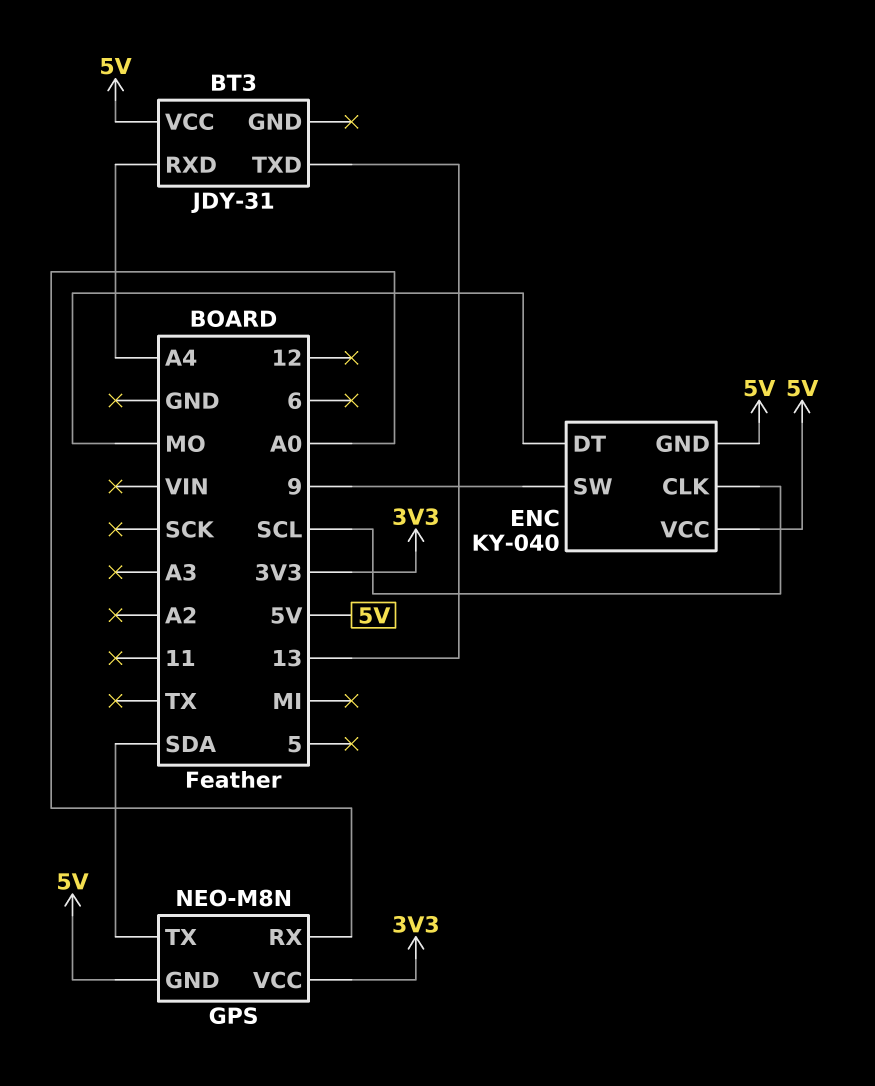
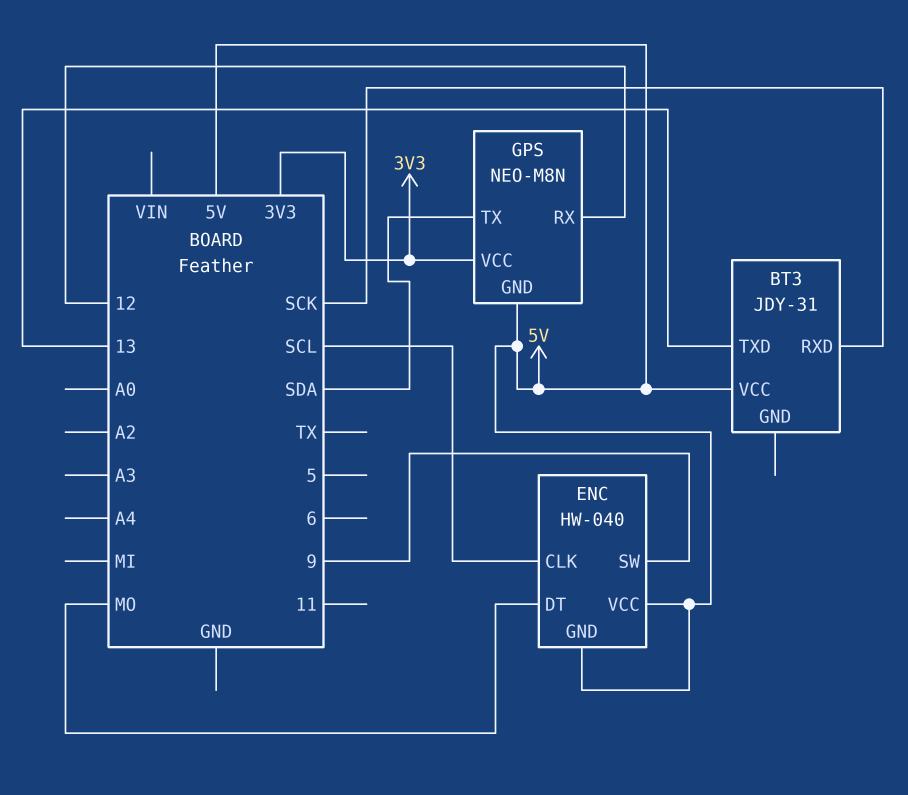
BT3 pin RXD: A4 -> SCK
ENC: KY-040 -> HW-040
GPS pin RX: A0 -> 12

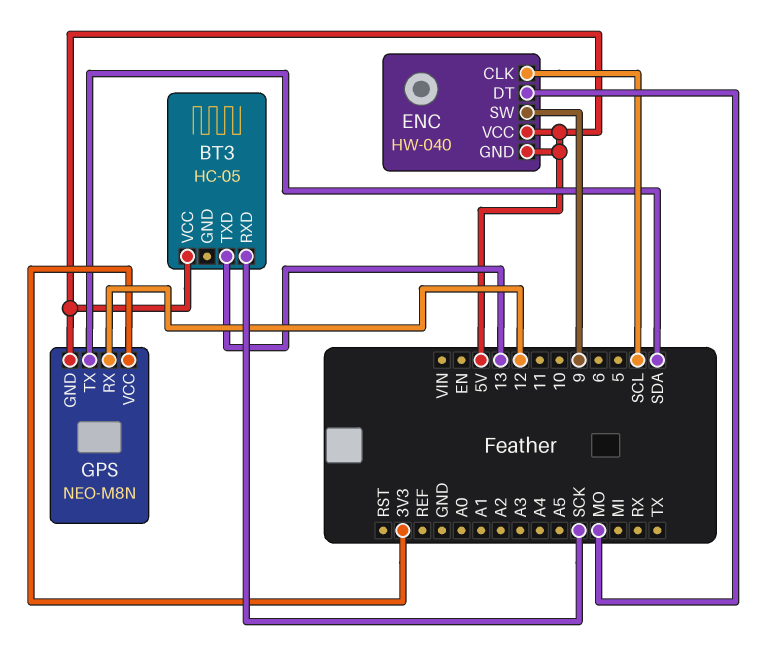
BT3: JDY-31 -> HC-05

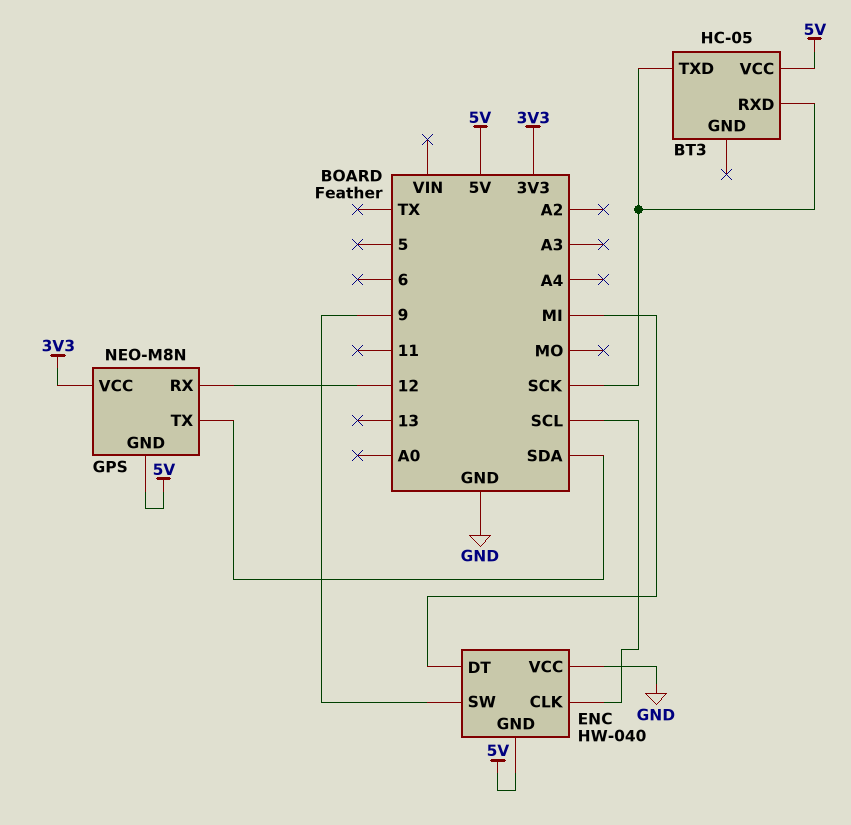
BT3 pin TXD: 13 -> SCK
ENC pin DT: MO -> MI
ENC pin VCC: 5V -> GND

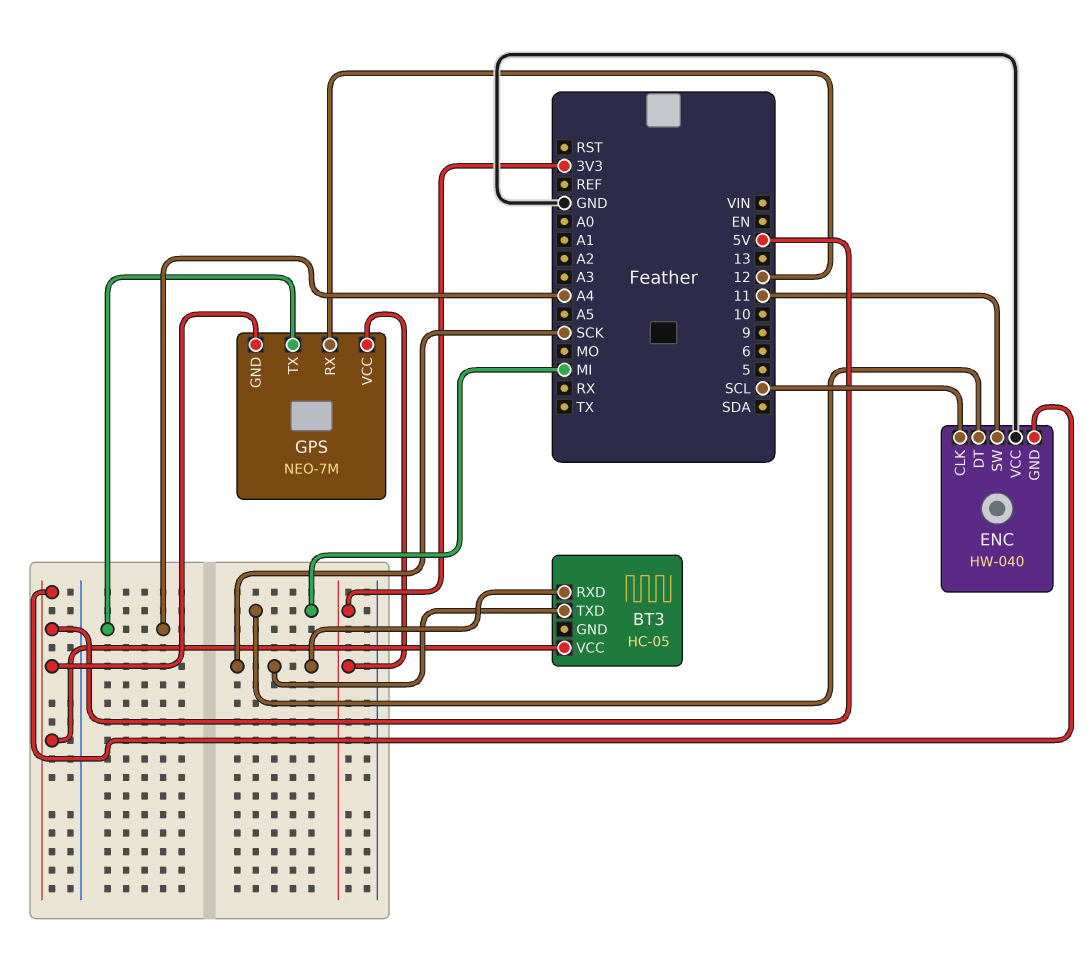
ENC pin SW: 9 -> 11
GPS: NEO-M8N -> NEO-7M
GPS pin TX: SDA -> A4

